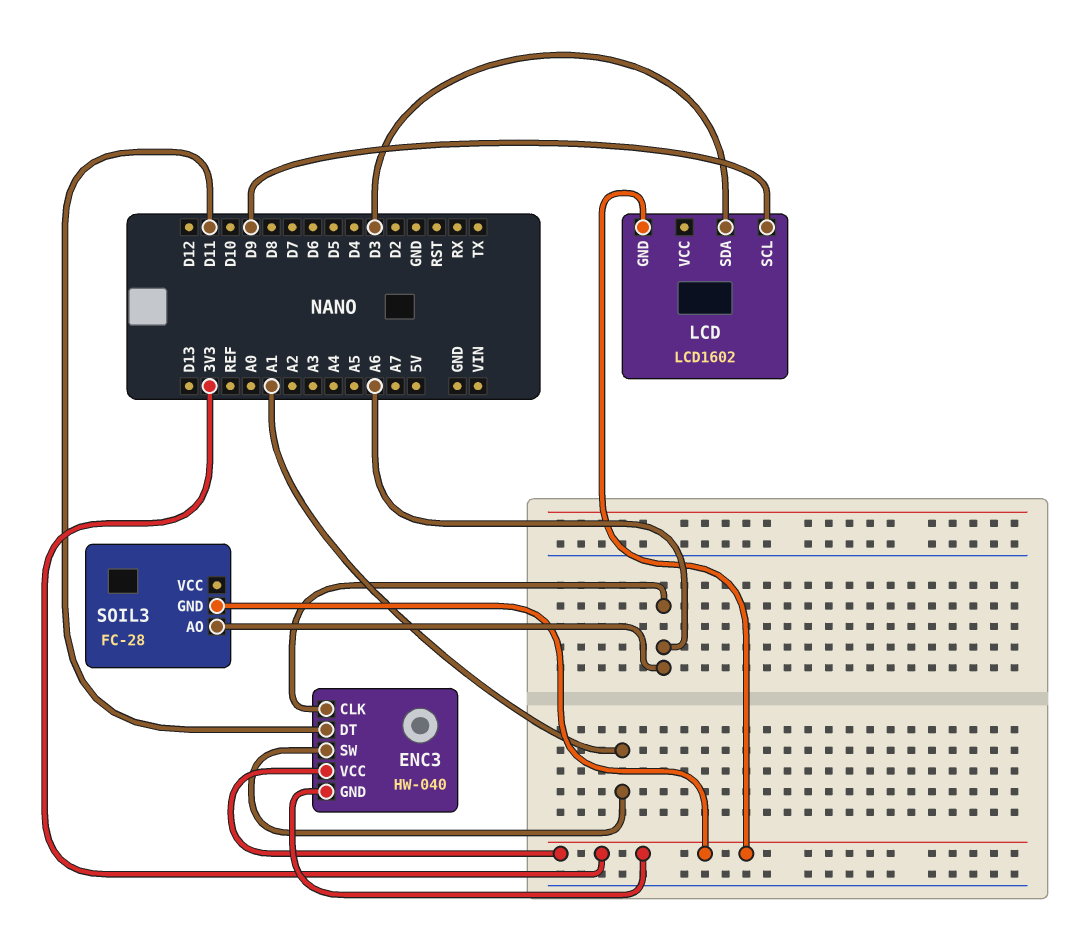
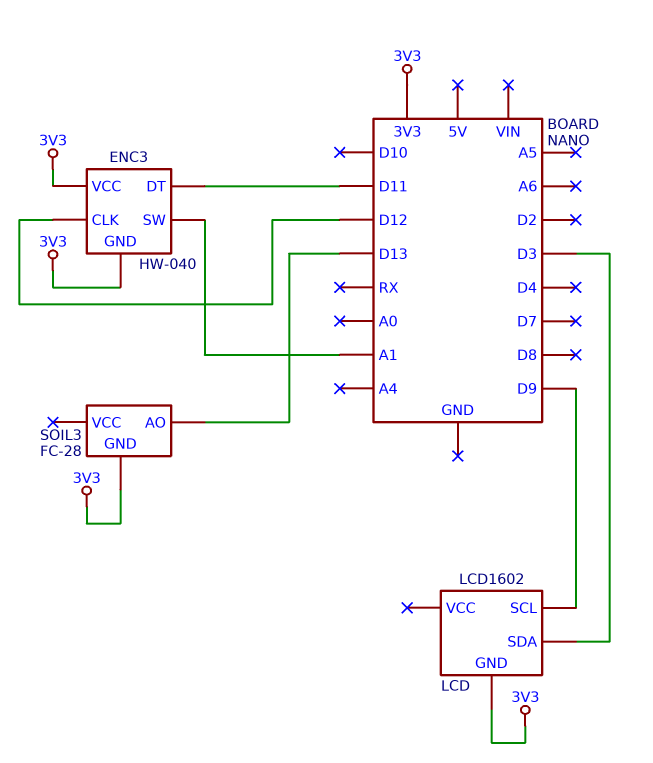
ENC3 pin CLK: A6 -> D12
SOIL3 pin AO: A6 -> D13

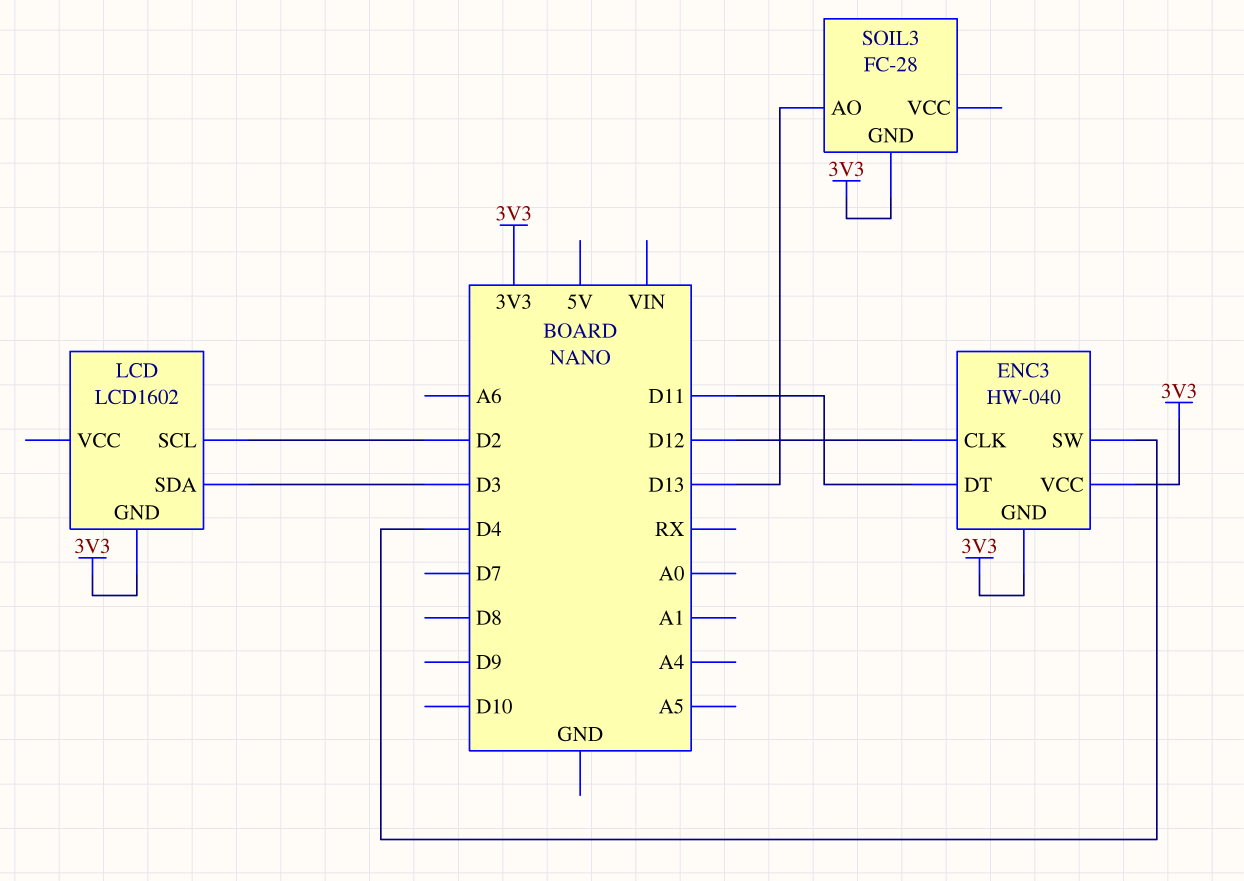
ENC3 pin SW: A1 -> D4
LCD pin SCL: D9 -> D2

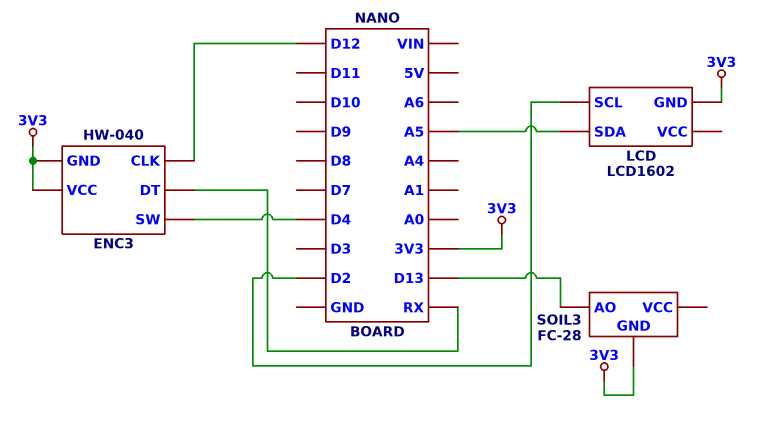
ENC3 pin DT: D11 -> RX
LCD pin SDA: D3 -> A5

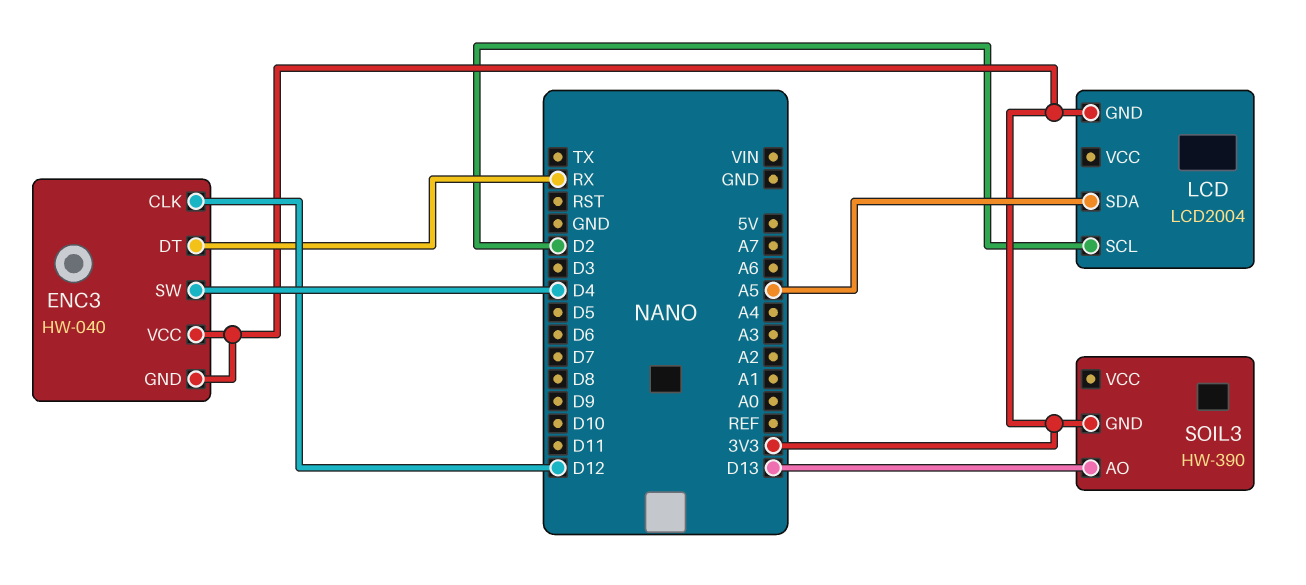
LCD: LCD1602 -> LCD2004
SOIL3: FC-28 -> HW-390

